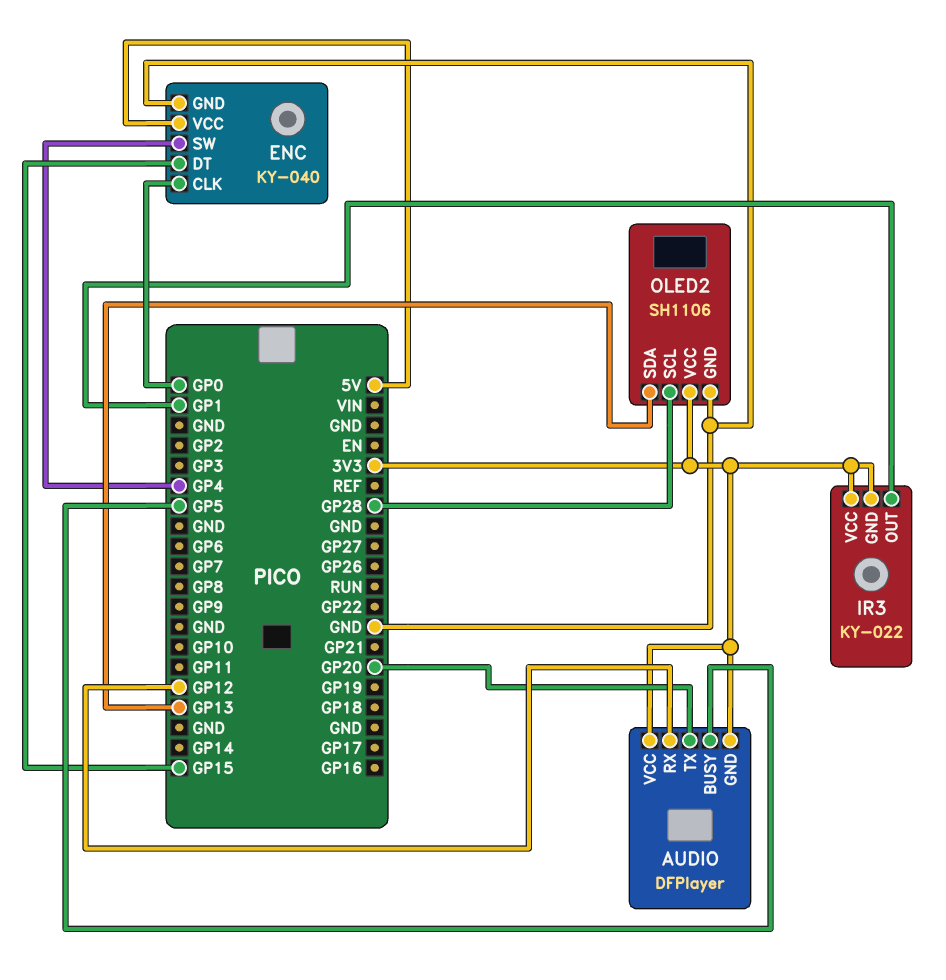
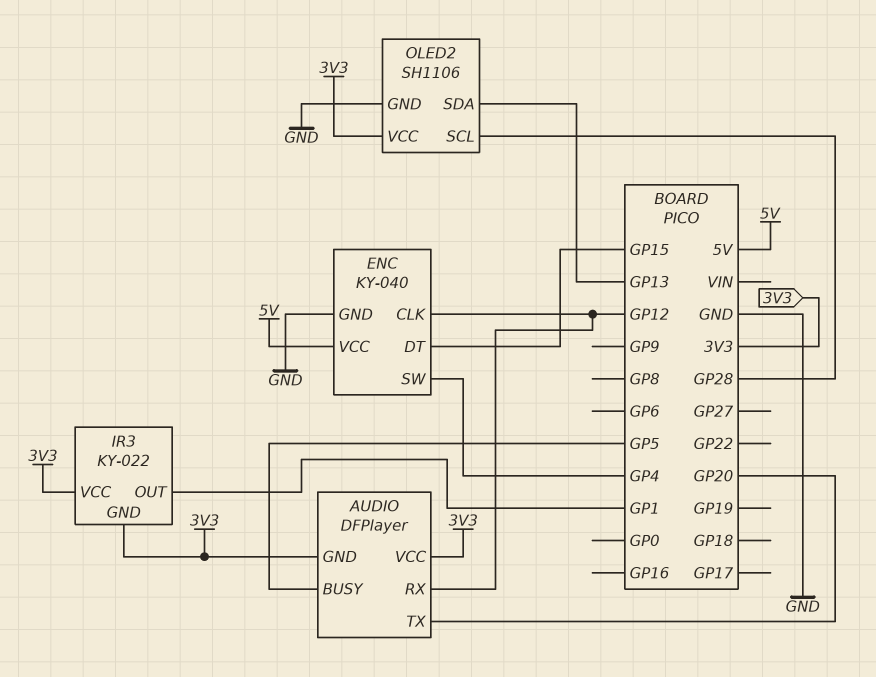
ENC pin CLK: GP0 -> GP12

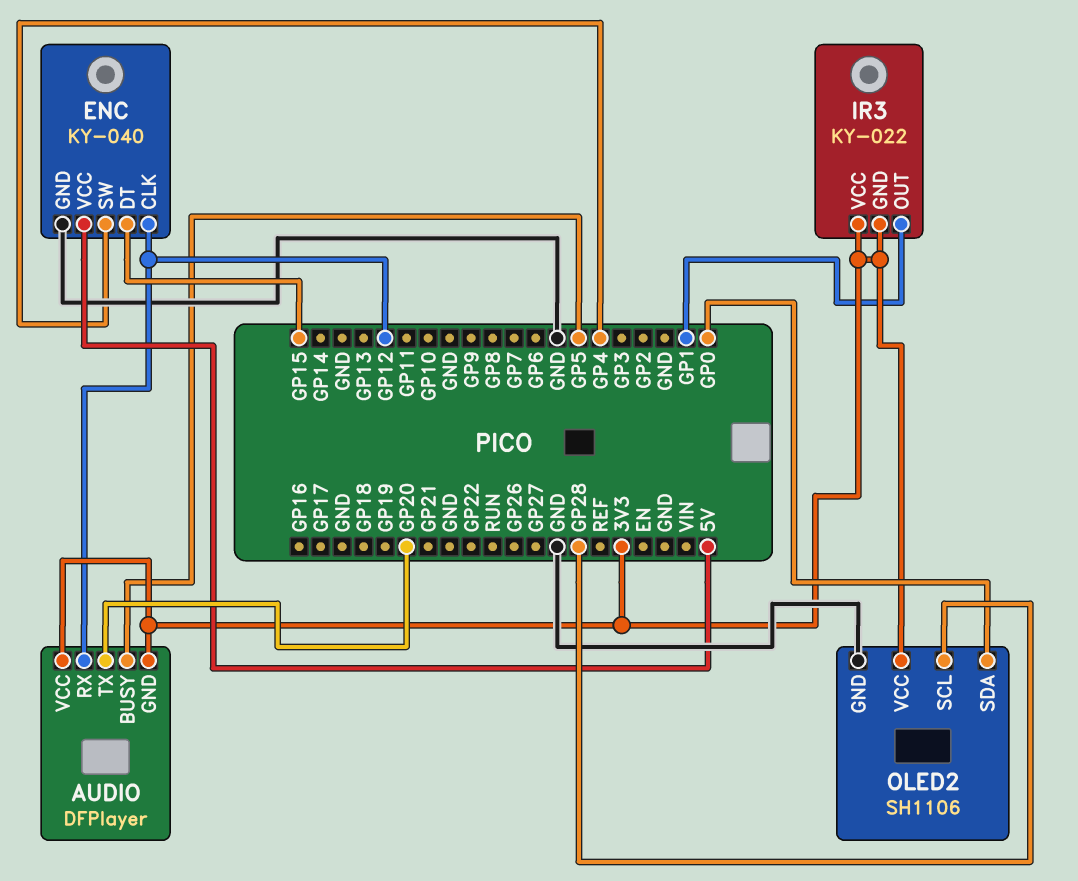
OLED2 pin SDA: GP13 -> GP0

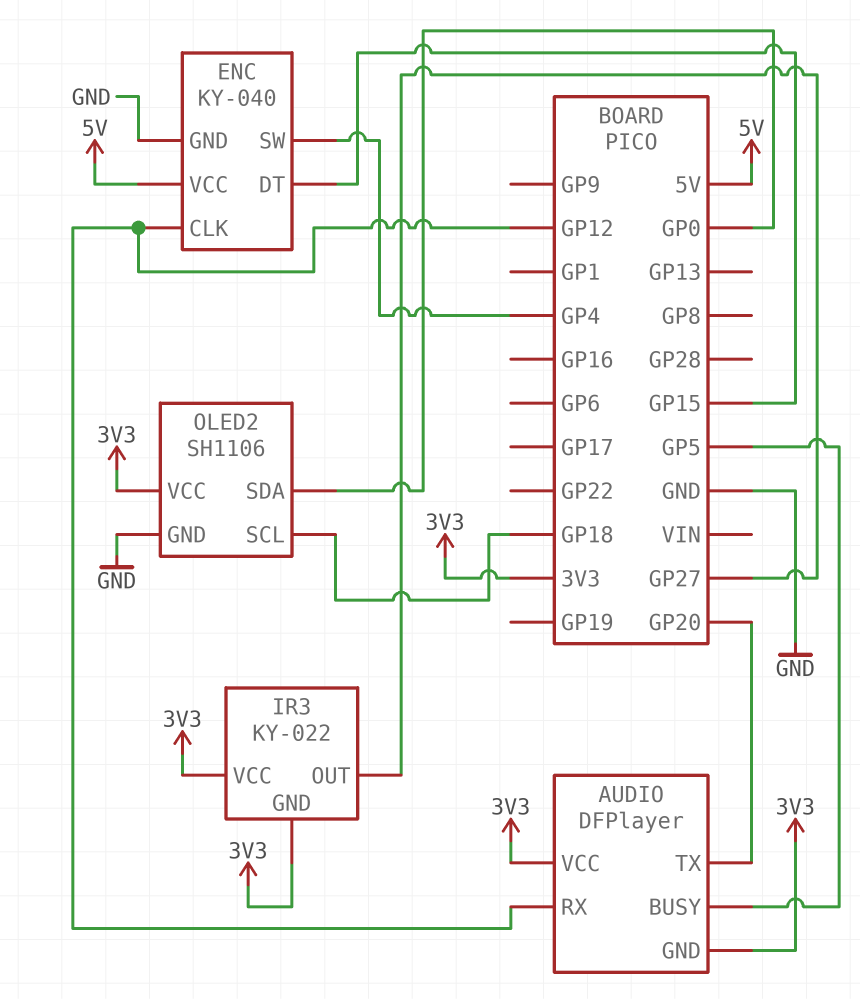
IR3 pin OUT: GP1 -> GP27
OLED2 pin SCL: GP28 -> GP18

